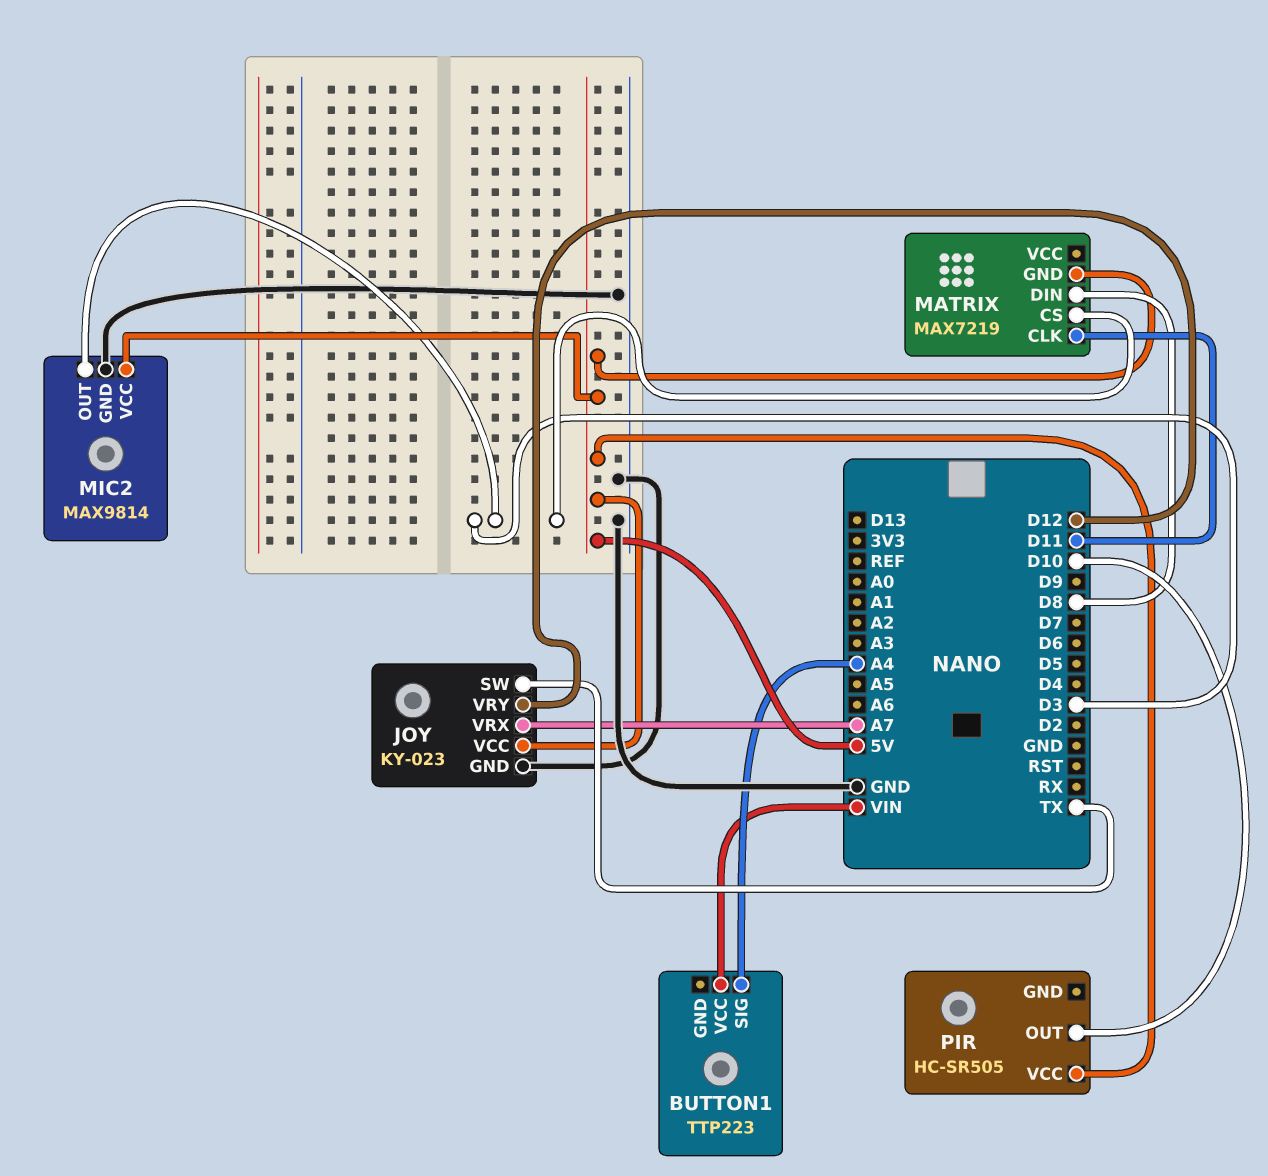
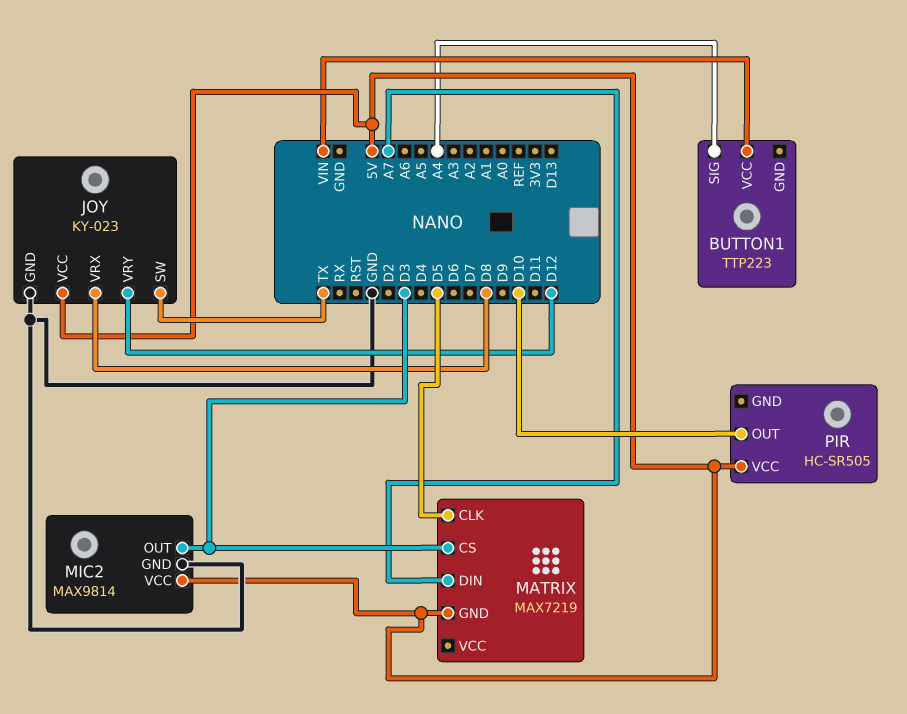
JOY pin VRX: A7 -> D8
MATRIX pin CLK: D11 -> D5
MATRIX pin DIN: D8 -> A7

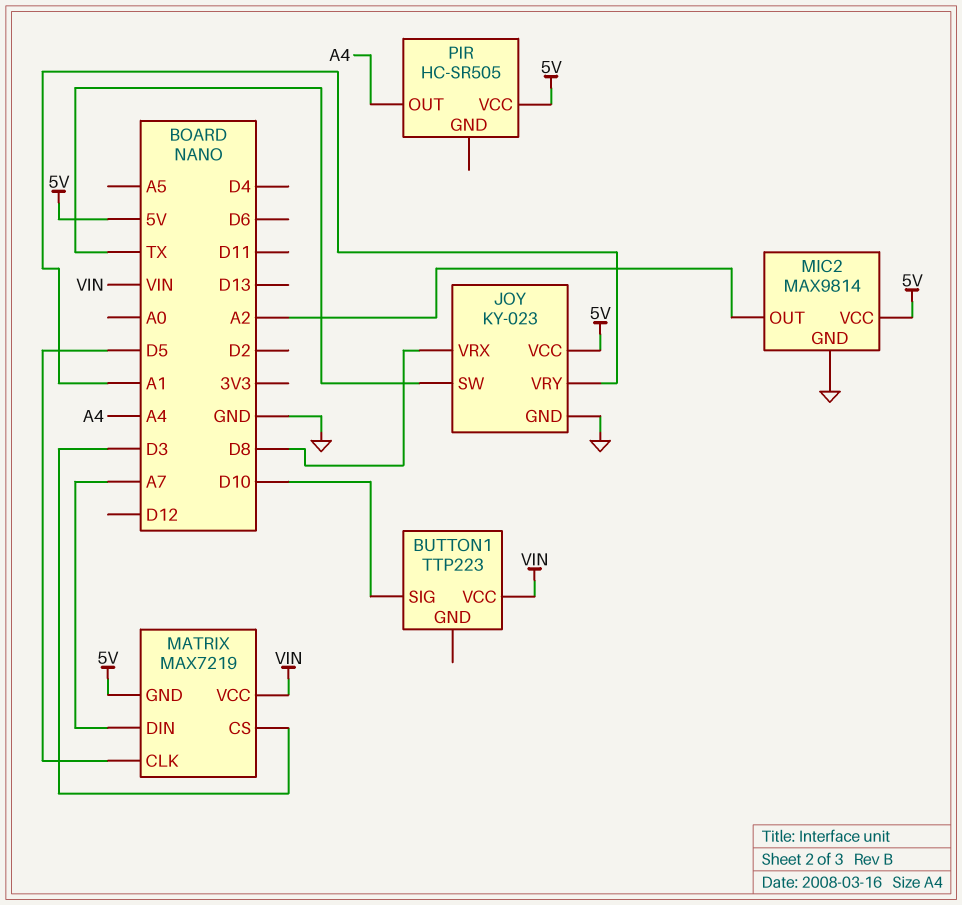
BUTTON1 pin SIG: A4 -> D10
JOY pin VRY: D12 -> A1
MATRIX pin VCC: none -> VIN
MIC2 pin OUT: D3 -> A2
PIR pin OUT: D10 -> A4

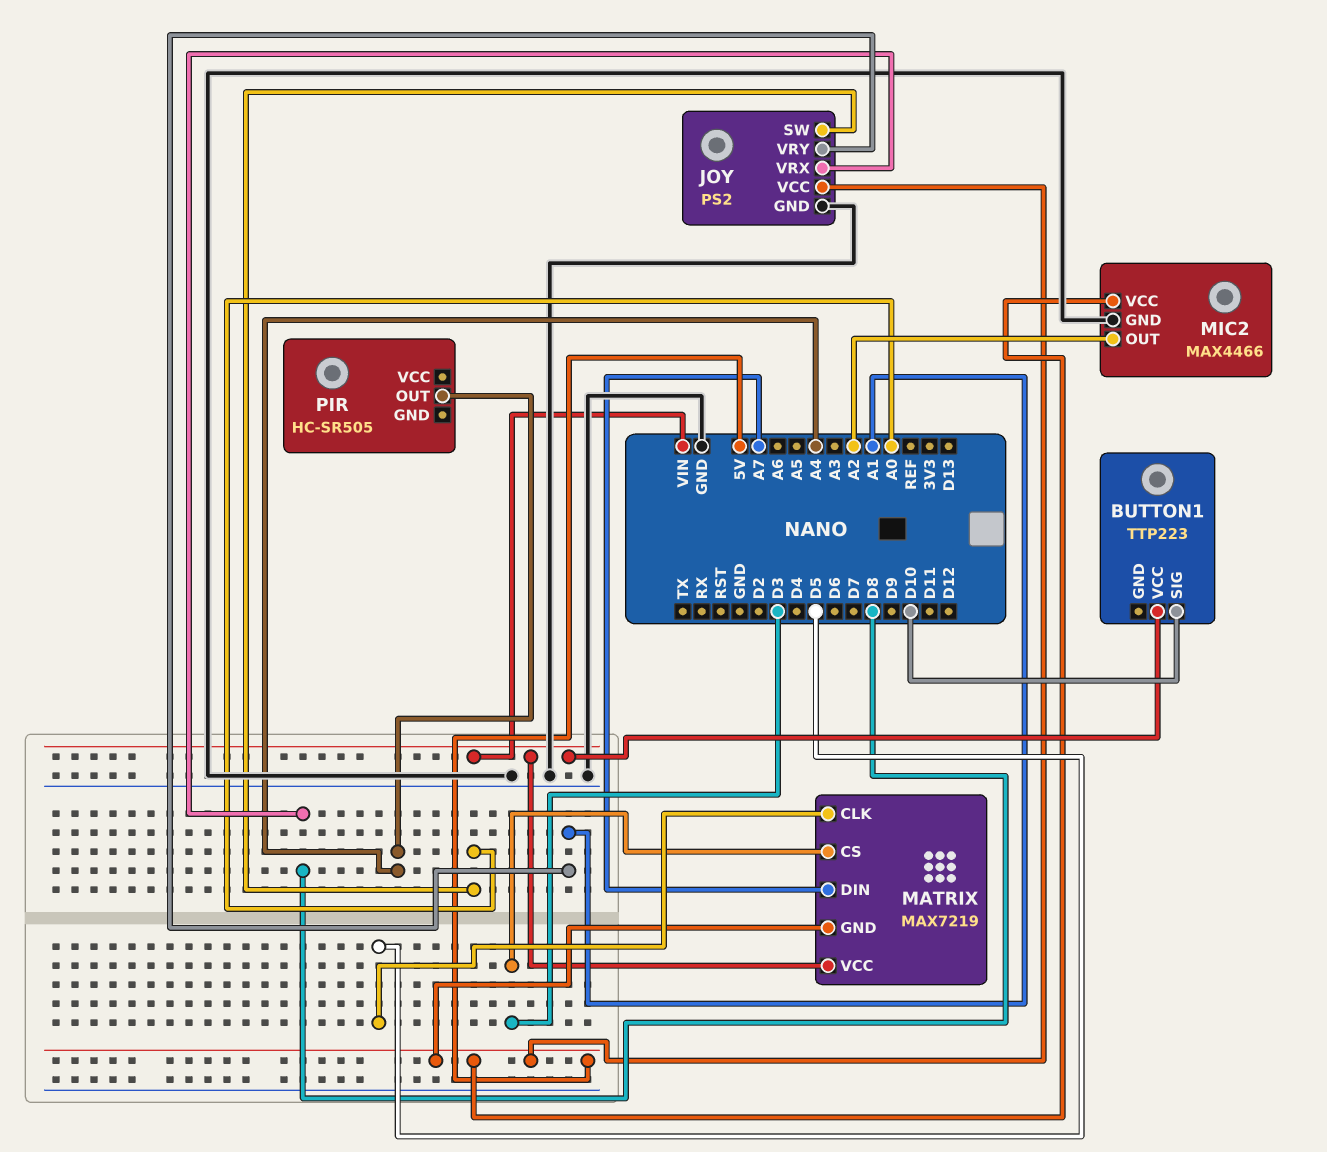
JOY: KY-023 -> PS2
JOY pin SW: TX -> A0
MIC2: MAX9814 -> MAX4466
PIR pin VCC: 5V -> none

